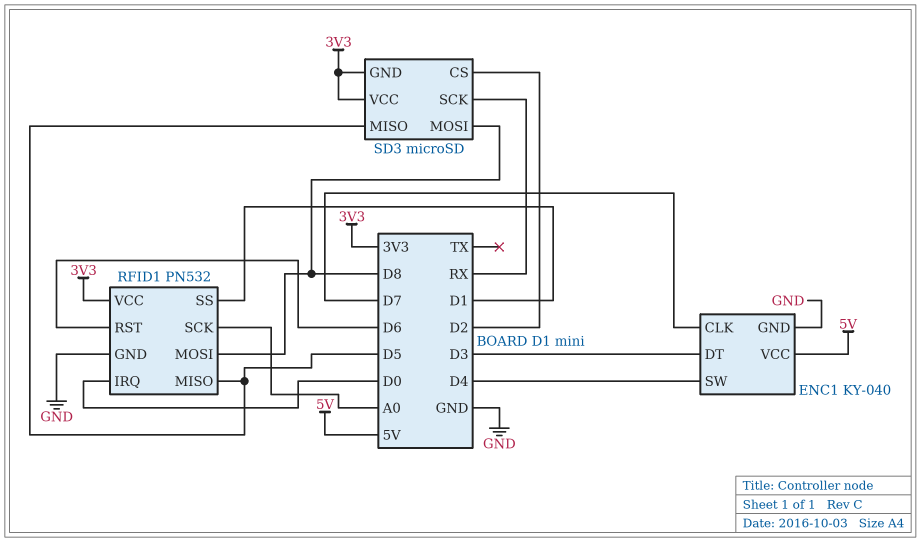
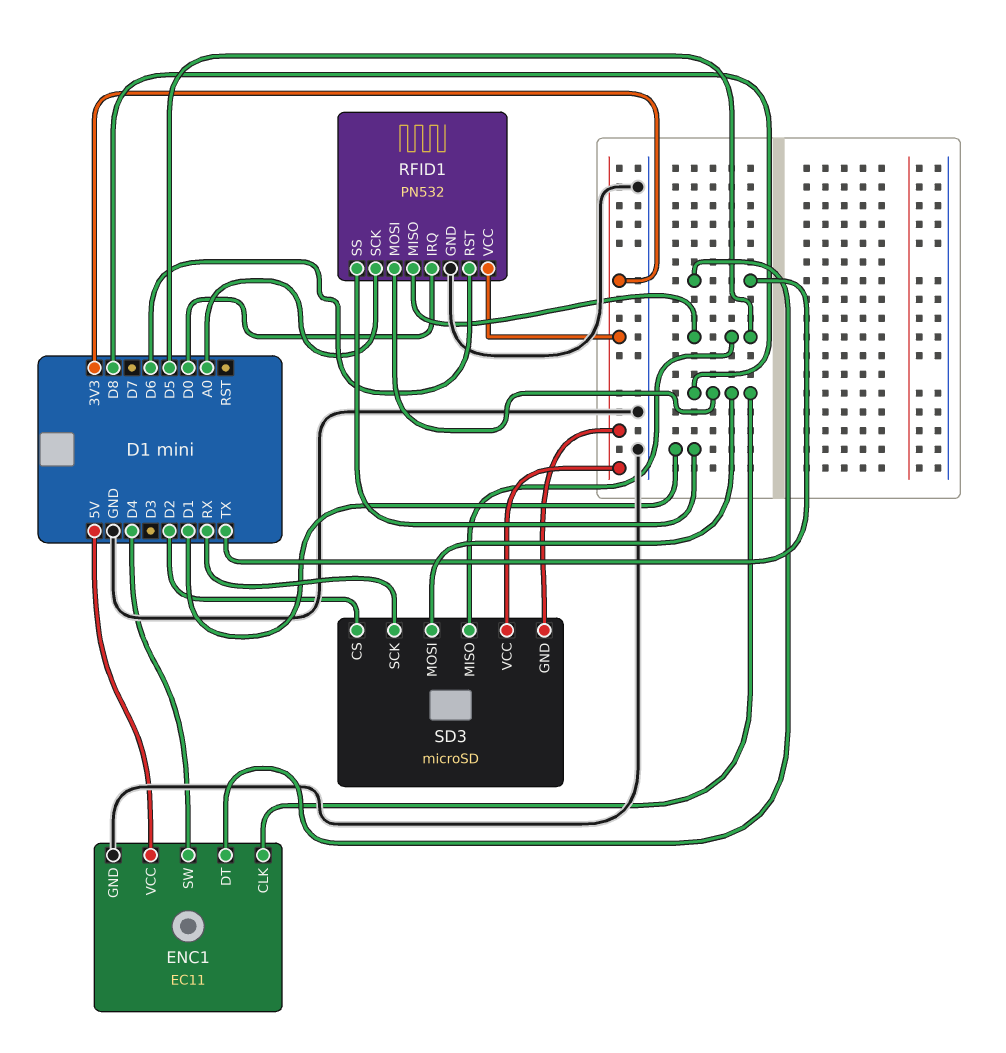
ENC1: KY-040 -> EC11
ENC1 pin CLK: D7 -> D8
ENC1 pin DT: D3 -> TX

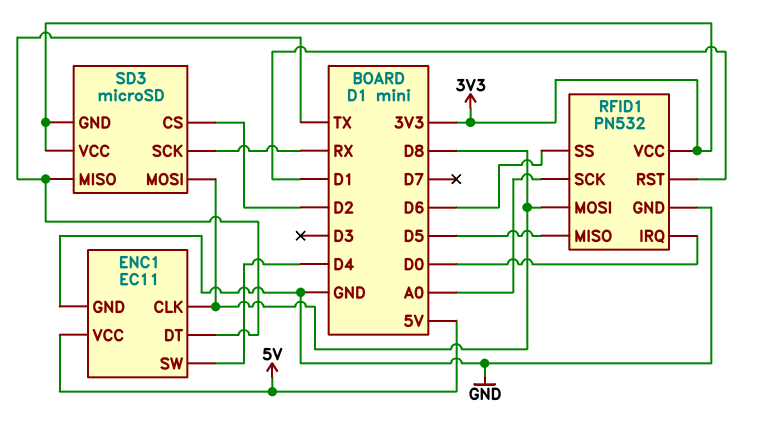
RFID1 pin RST: D6 -> D1
RFID1 pin SS: D1 -> D6
SD3 pin MISO: D5 -> TX

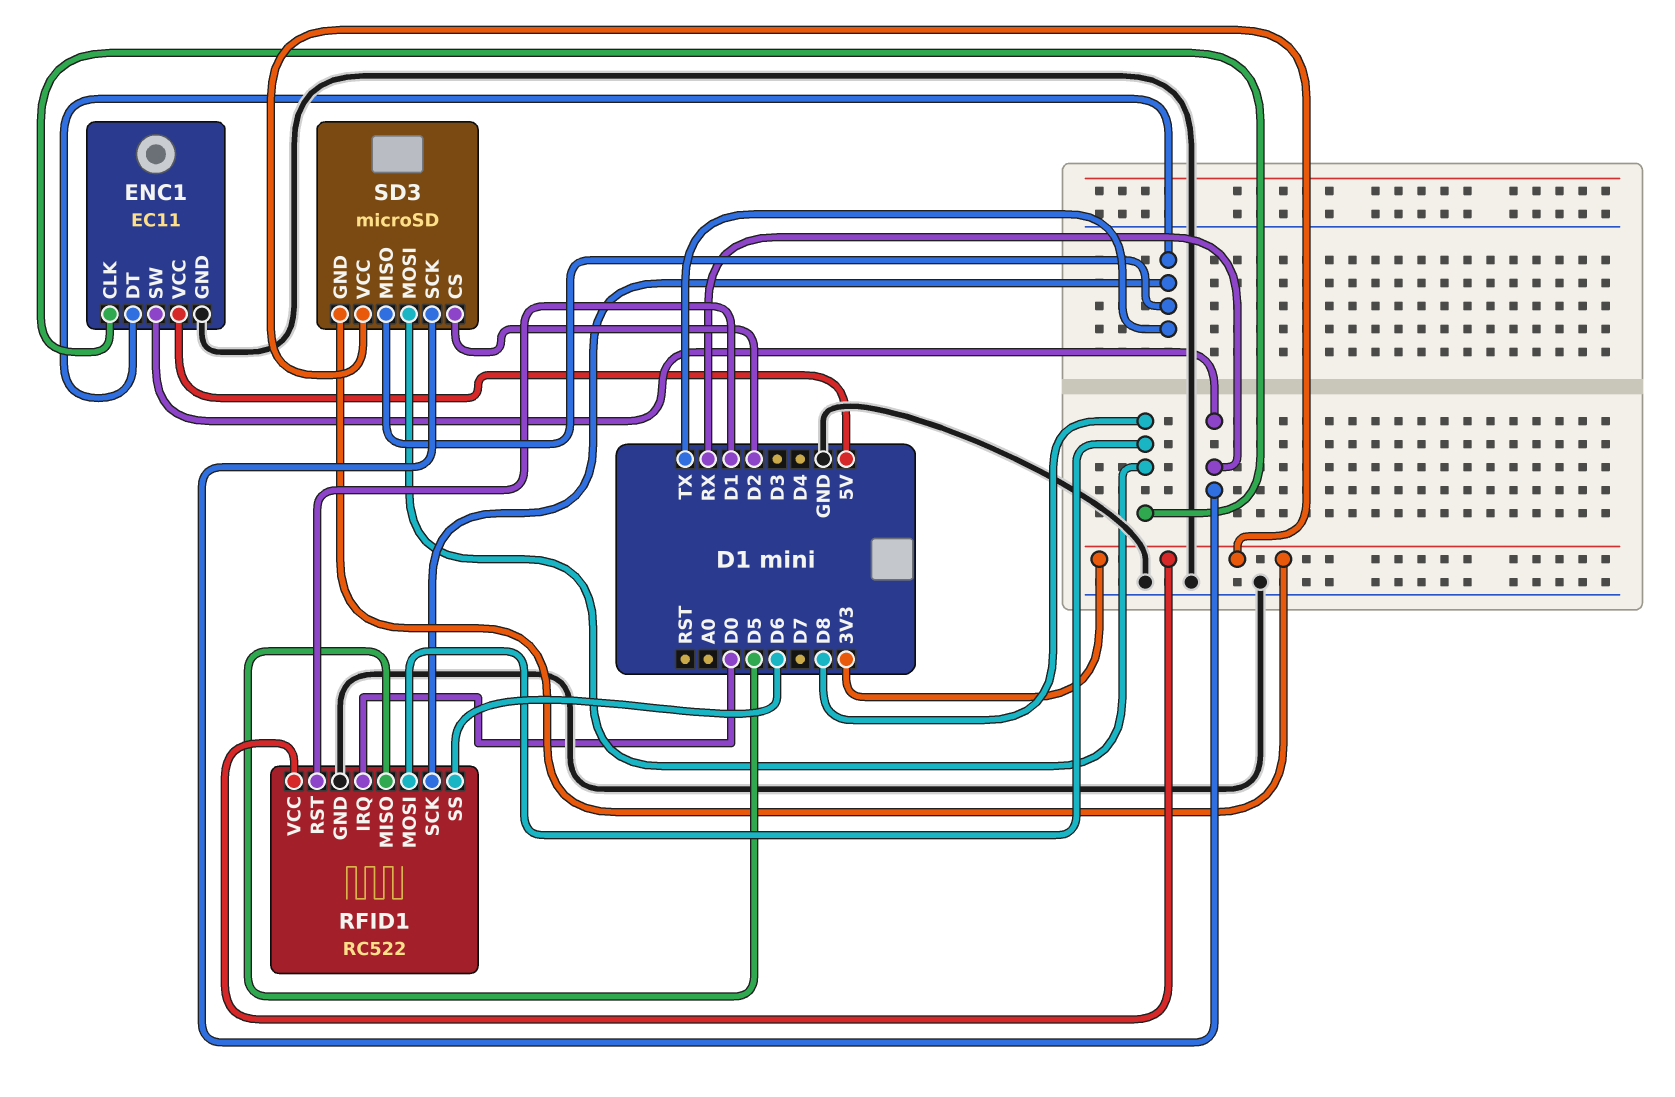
ENC1 pin SW: D4 -> RX
RFID1: PN532 -> RC522
RFID1 pin SCK: A0 -> TX

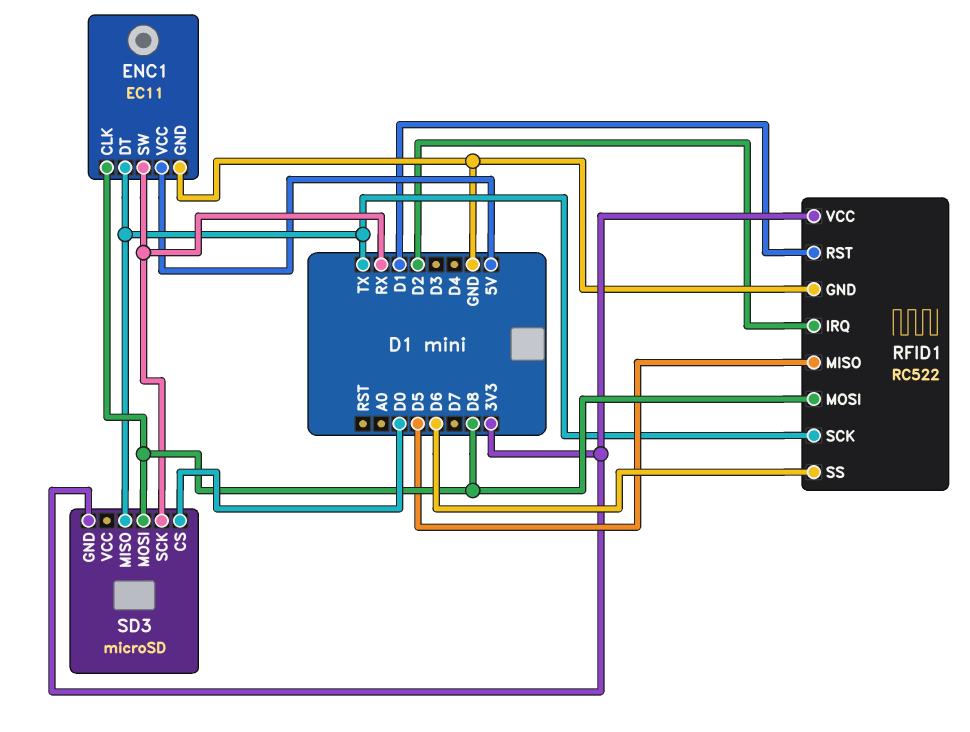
RFID1 pin IRQ: D0 -> D2
SD3 pin CS: D2 -> D0
SD3 pin VCC: 3V3 -> none

